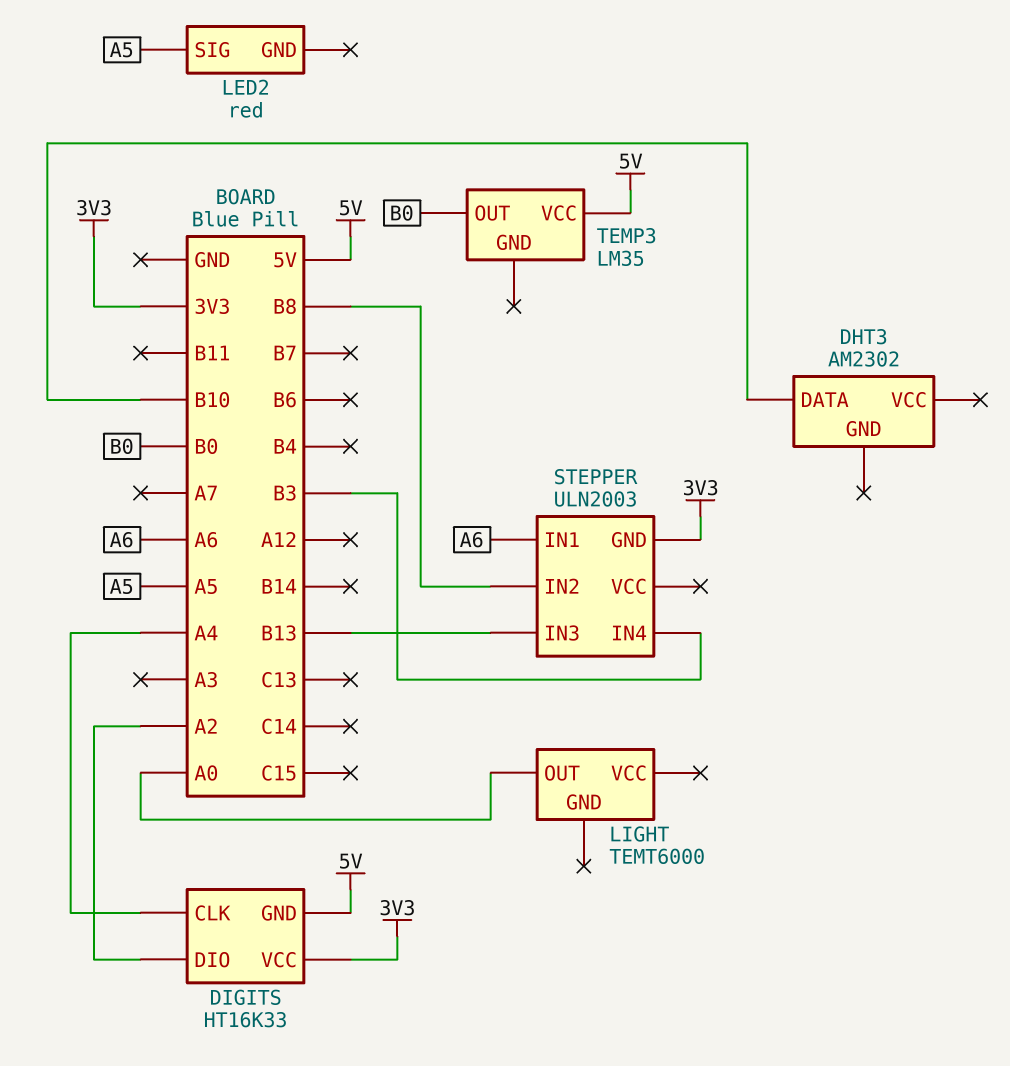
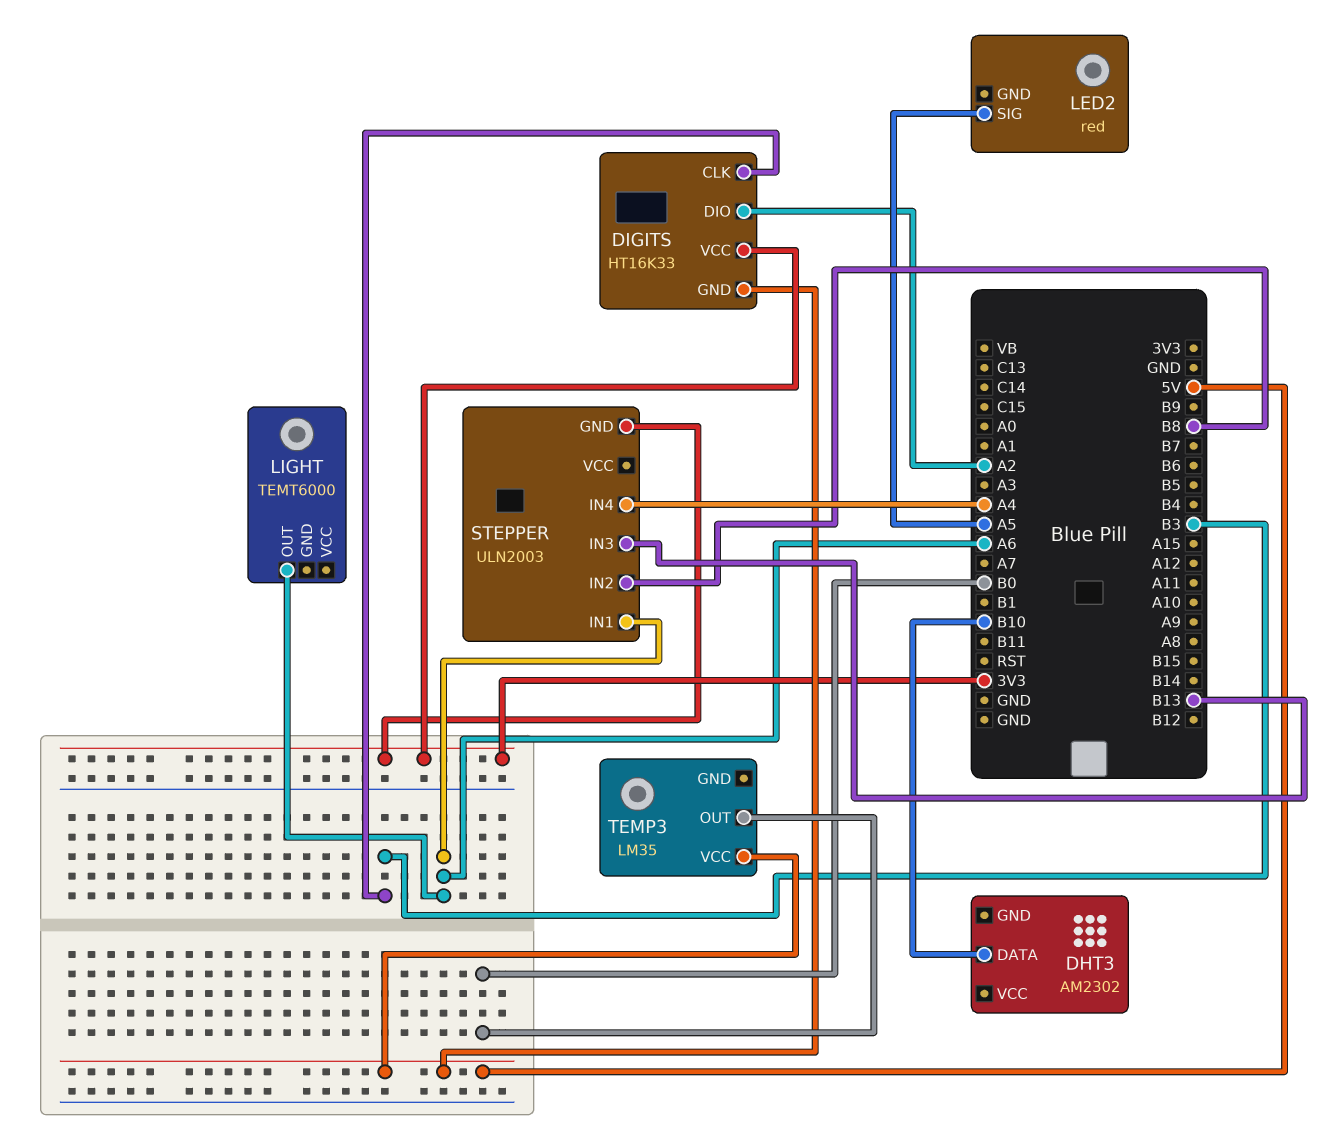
DIGITS pin CLK: A4 -> B3
LIGHT pin OUT: A0 -> A6
STEPPER pin IN4: B3 -> A4

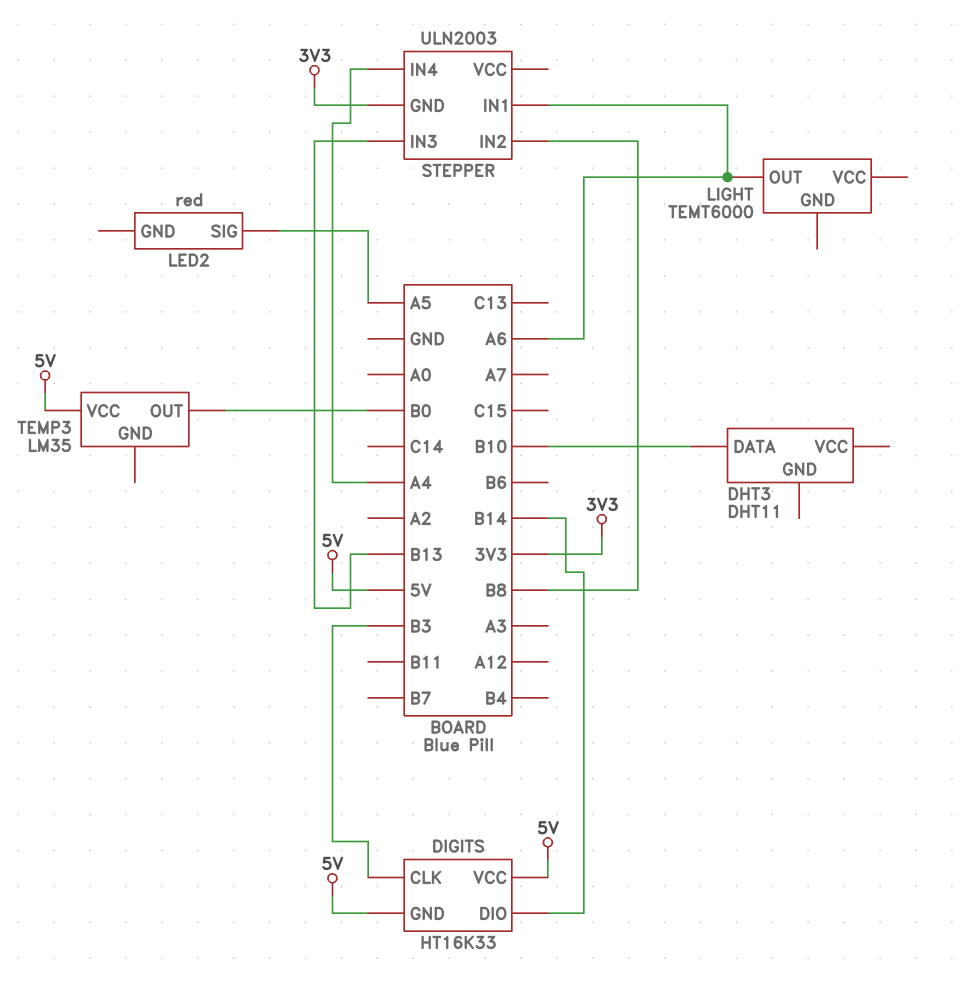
DHT3: AM2302 -> DHT11
DIGITS pin DIO: A2 -> B14
DIGITS pin VCC: 3V3 -> 5V

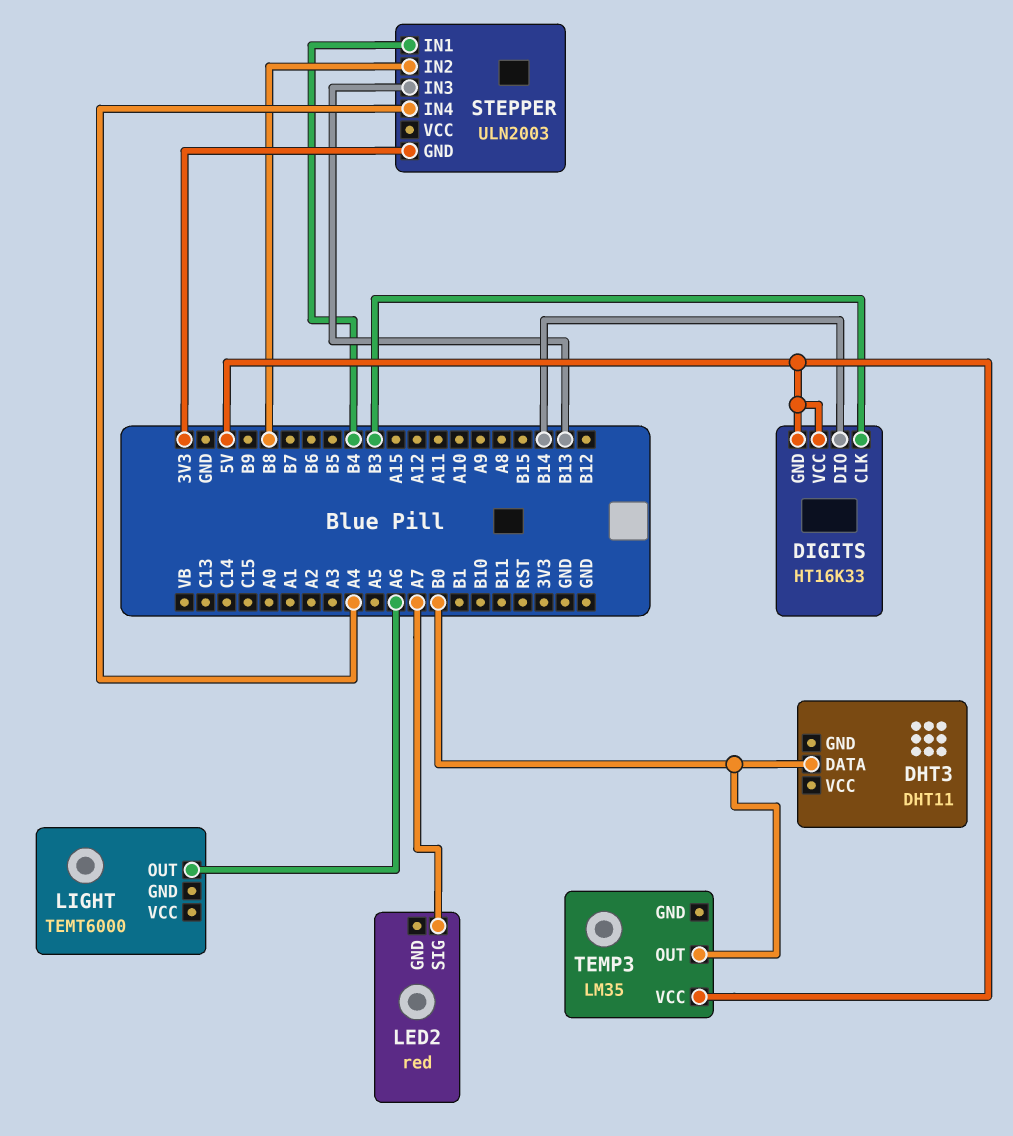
DHT3 pin DATA: B10 -> B0
LED2 pin SIG: A5 -> A7
STEPPER pin IN1: A6 -> B4

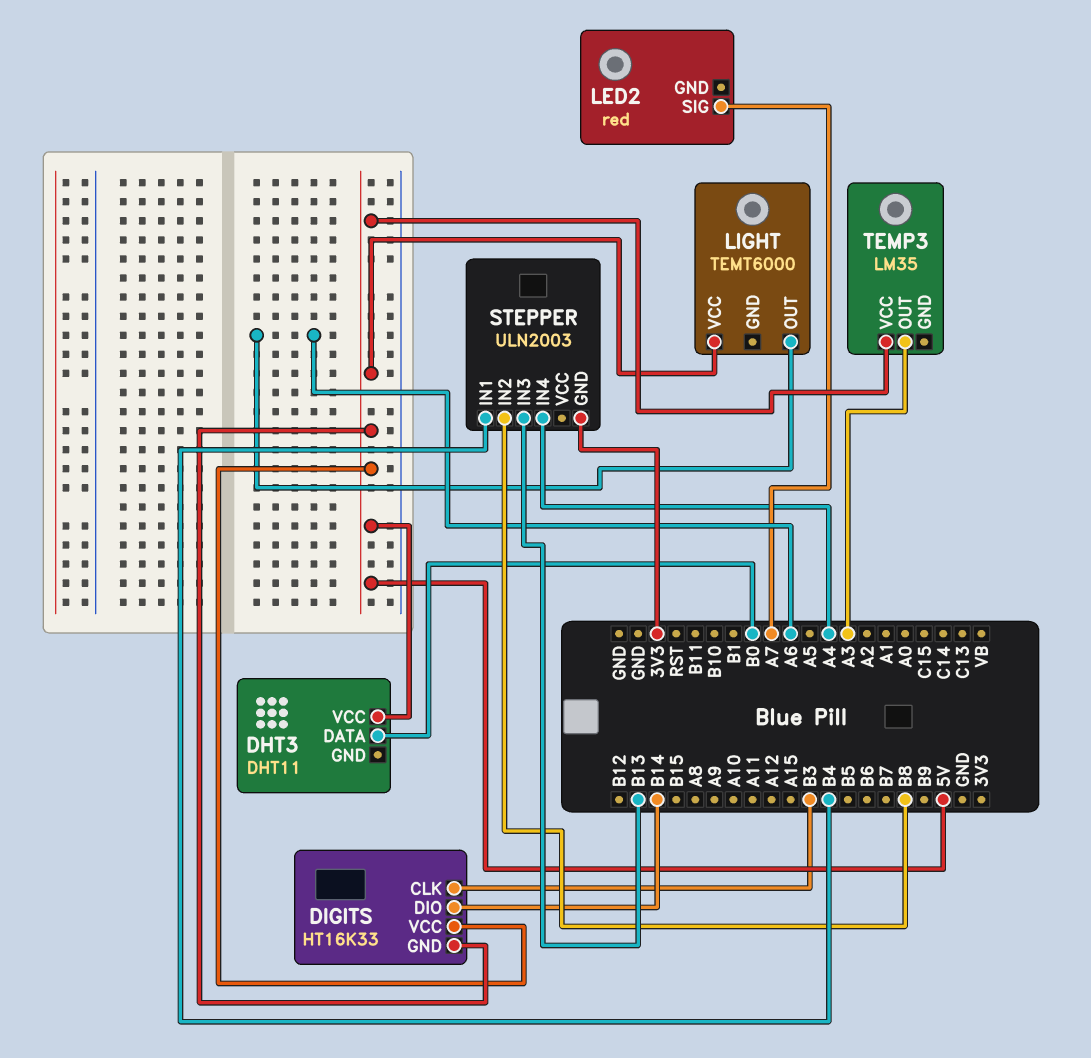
DHT3 pin VCC: none -> 5V
LIGHT pin VCC: none -> 5V
TEMP3 pin OUT: B0 -> A3

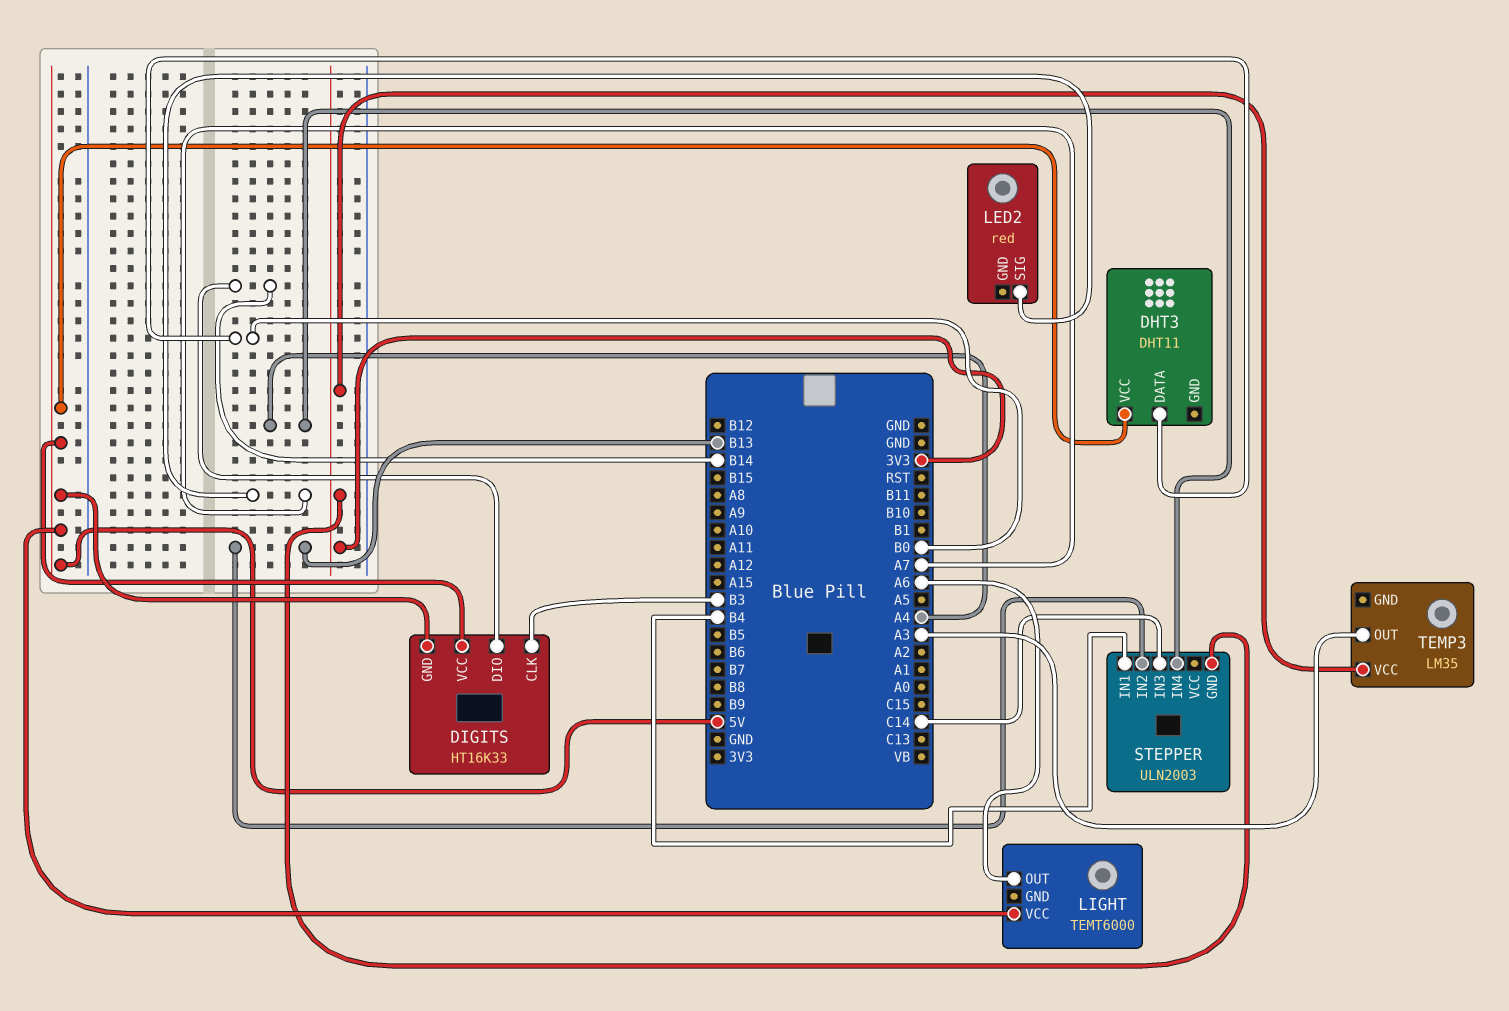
STEPPER pin IN2: B8 -> B13
STEPPER pin IN3: B13 -> C14
TEMP3 pin VCC: 5V -> 3V3

